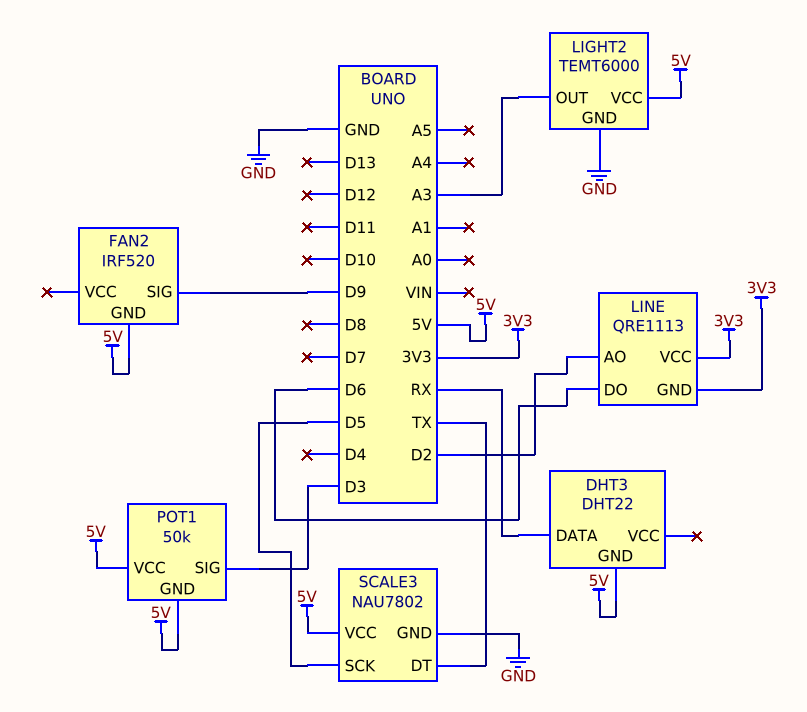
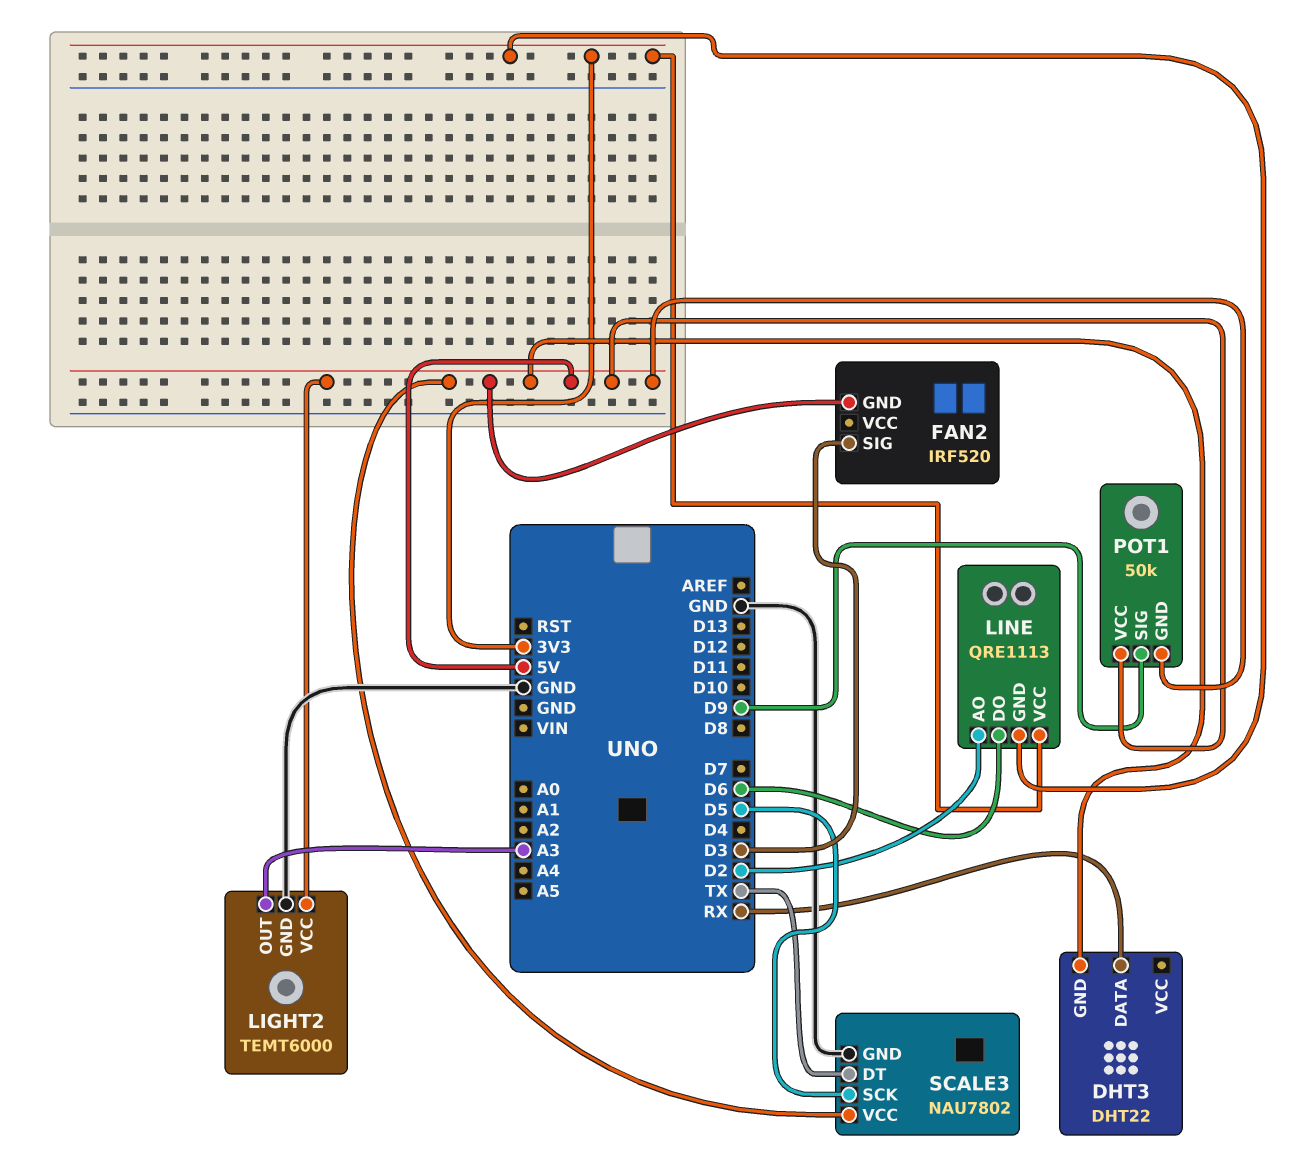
FAN2 pin SIG: D9 -> D3
POT1 pin SIG: D3 -> D9

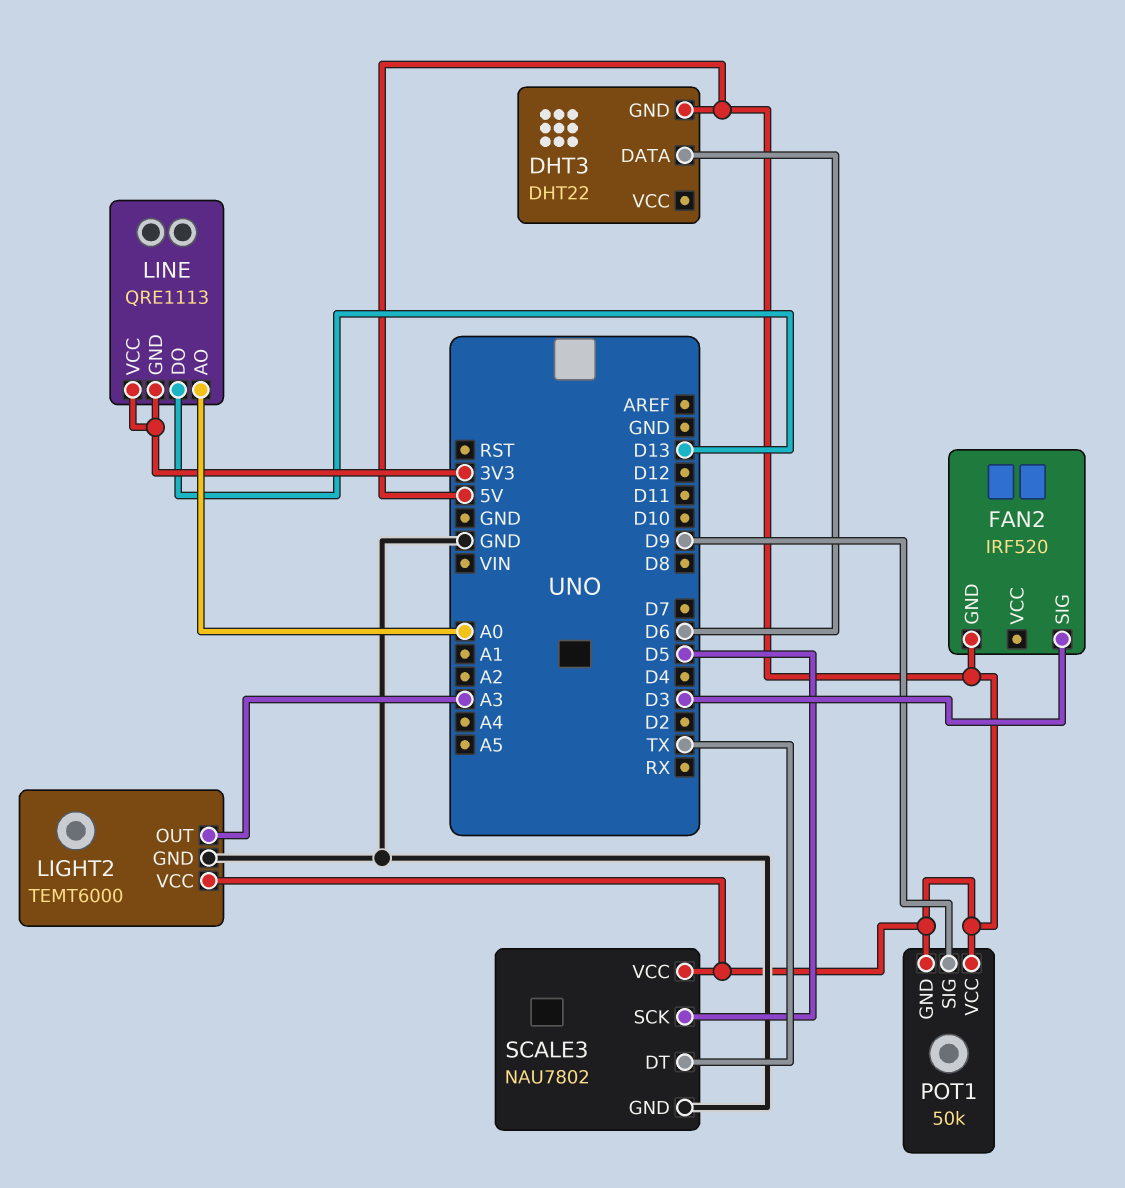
DHT3 pin DATA: RX -> D6
LINE pin AO: D2 -> A0
LINE pin DO: D6 -> D13

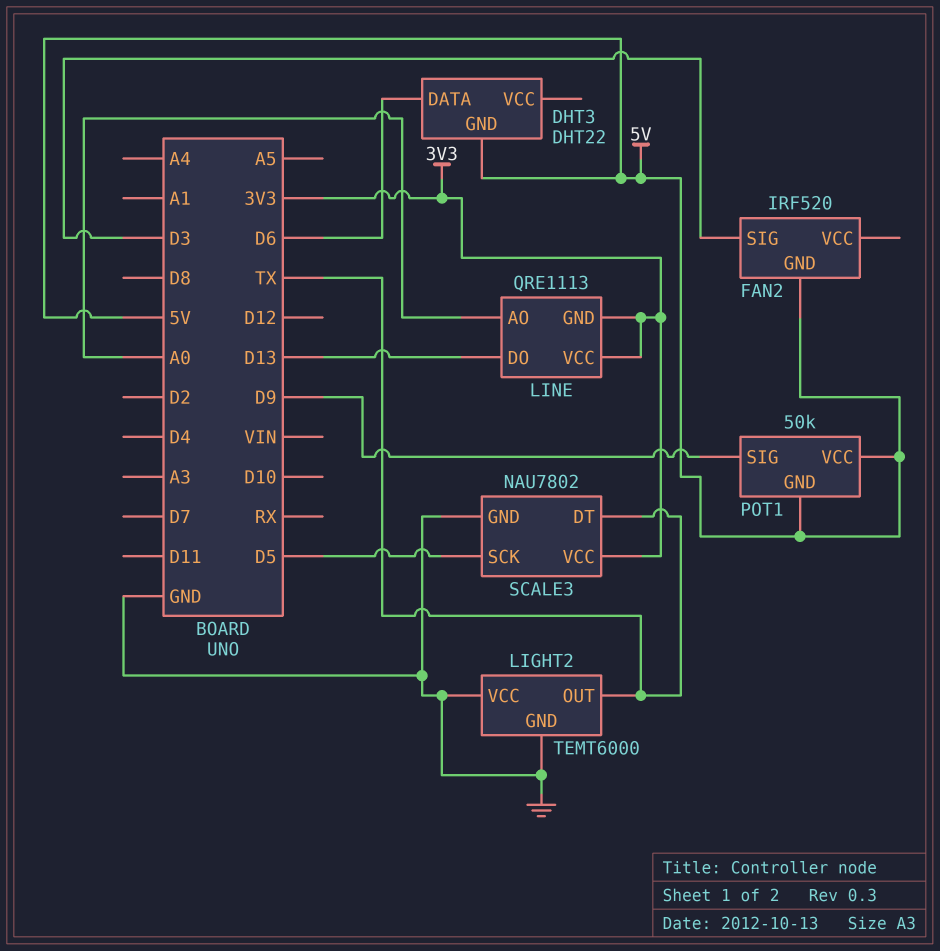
LIGHT2 pin OUT: A3 -> TX
LIGHT2 pin VCC: 5V -> GND
SCALE3 pin VCC: 5V -> 3V3

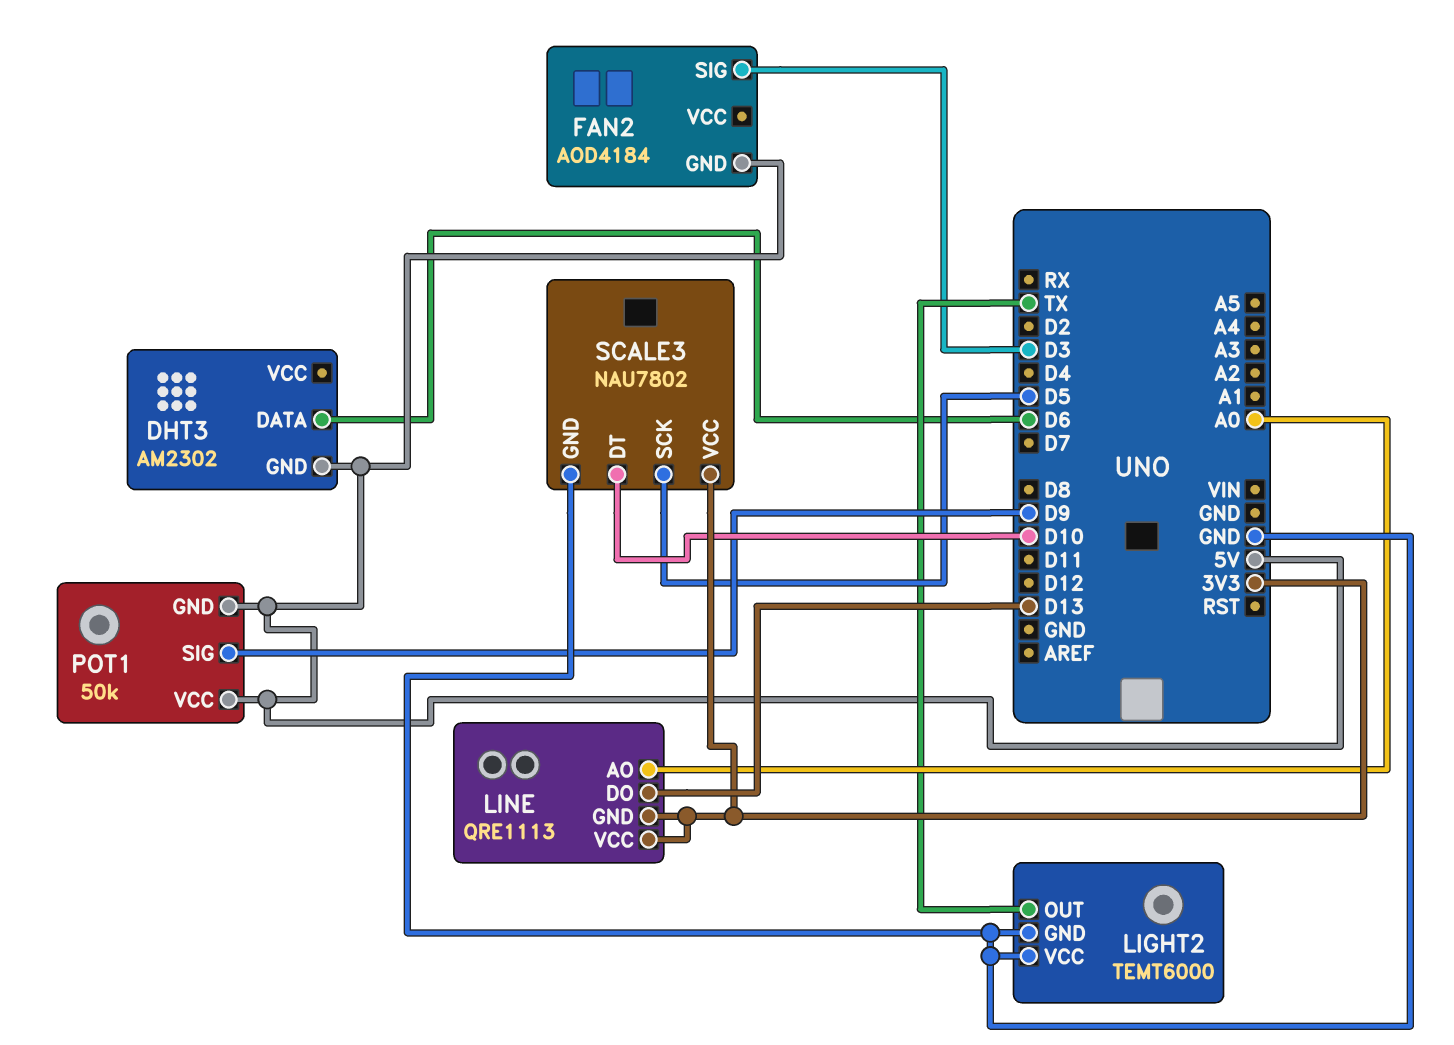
DHT3: DHT22 -> AM2302
FAN2: IRF520 -> AOD4184
SCALE3 pin DT: TX -> D10

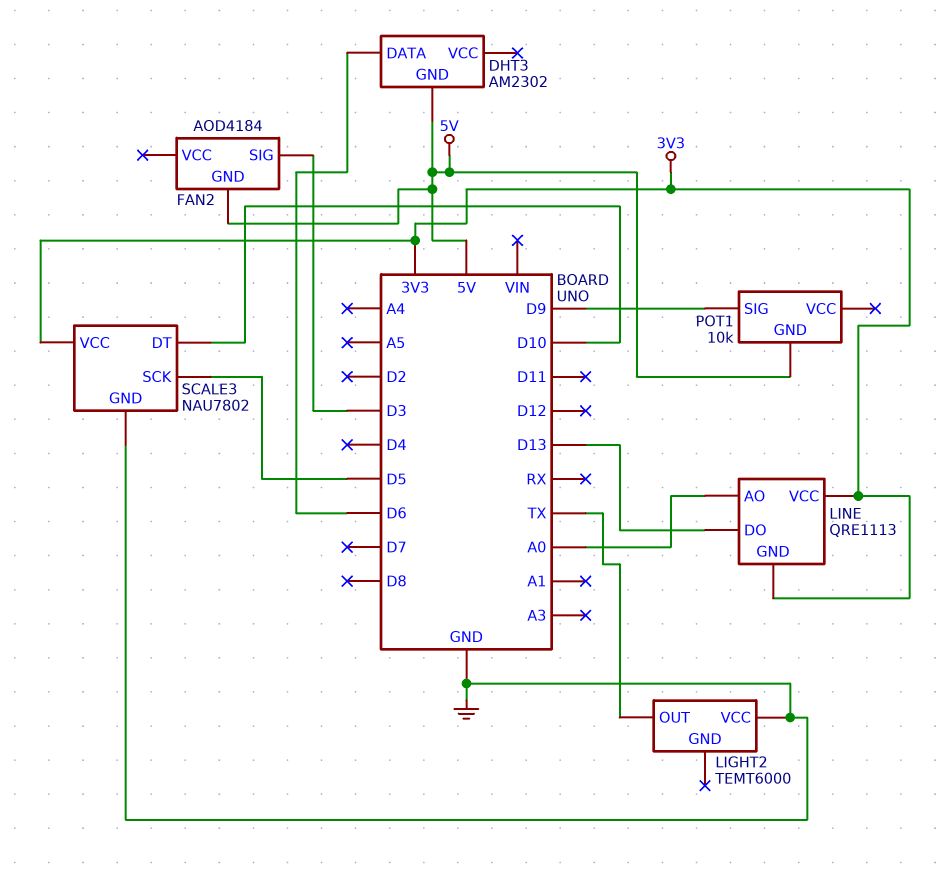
LIGHT2 pin GND: GND -> none
POT1: 50k -> 10k
POT1 pin VCC: 5V -> none

